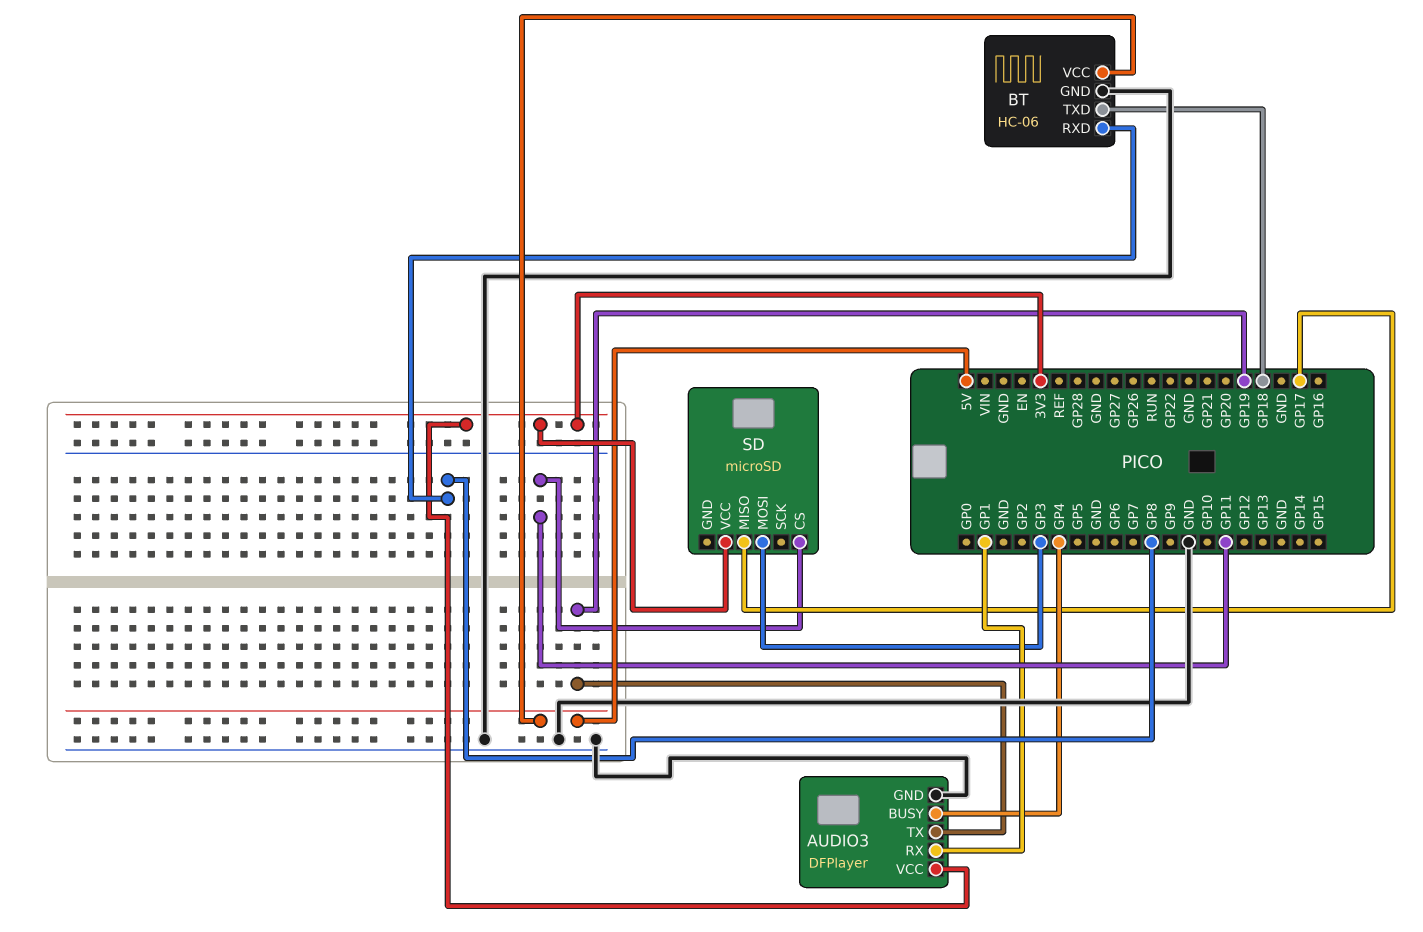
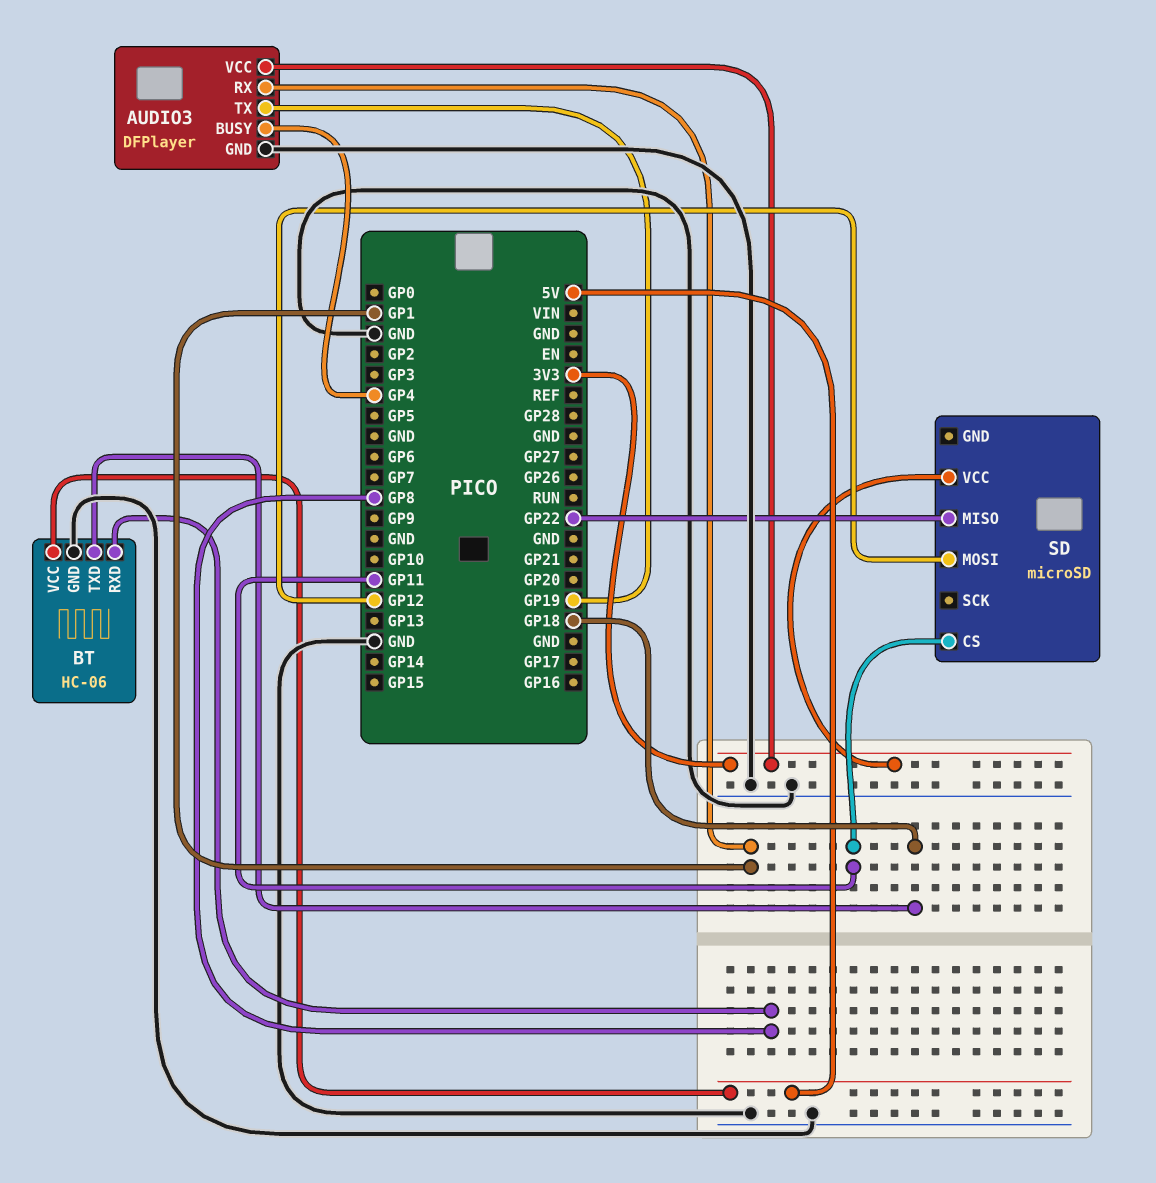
SD pin MISO: GP17 -> GP22
SD pin MOSI: GP3 -> GP12

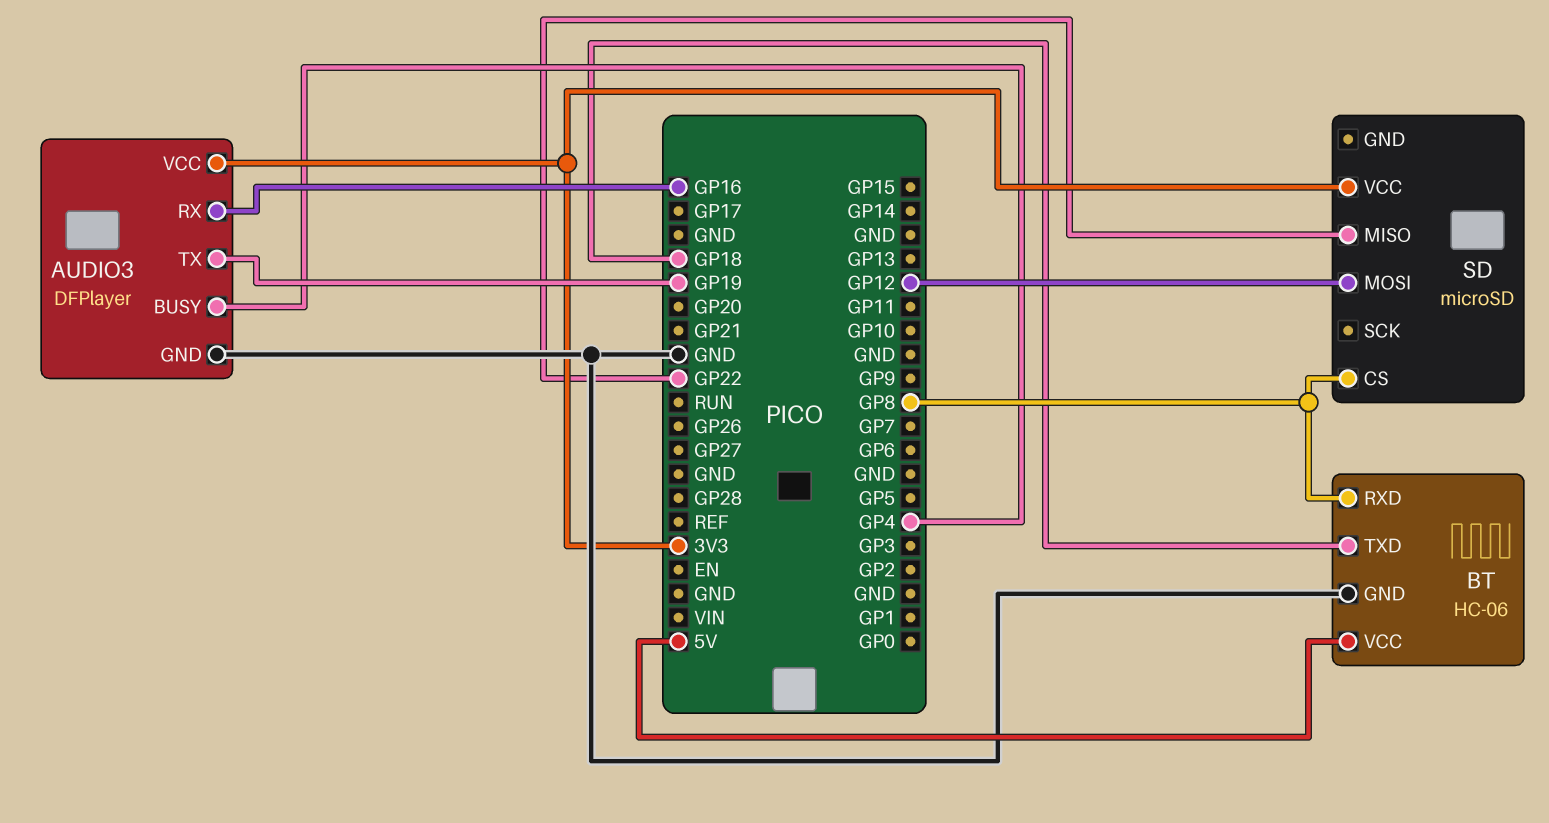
AUDIO3 pin RX: GP1 -> GP16
SD pin CS: GP11 -> GP8

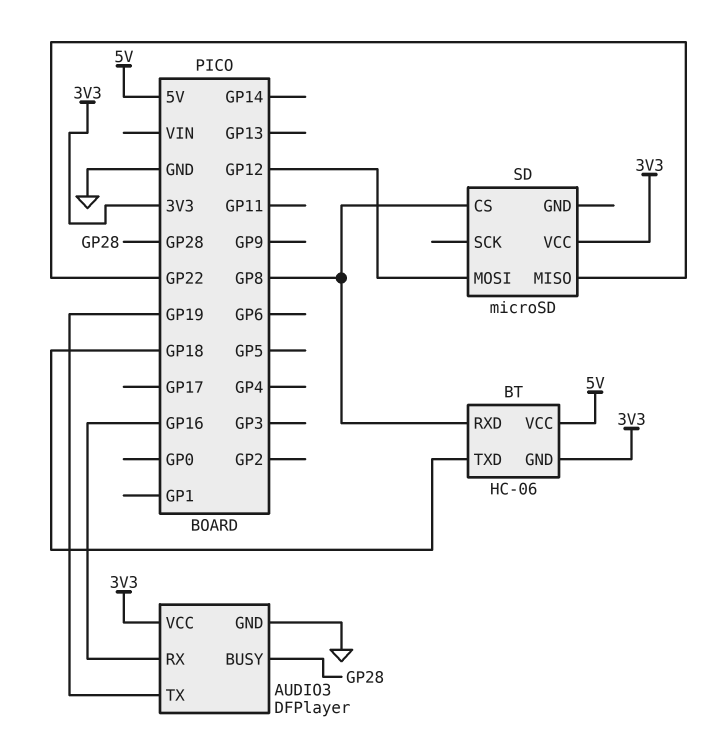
AUDIO3 pin BUSY: GP4 -> GP28
BT pin GND: GND -> 3V3

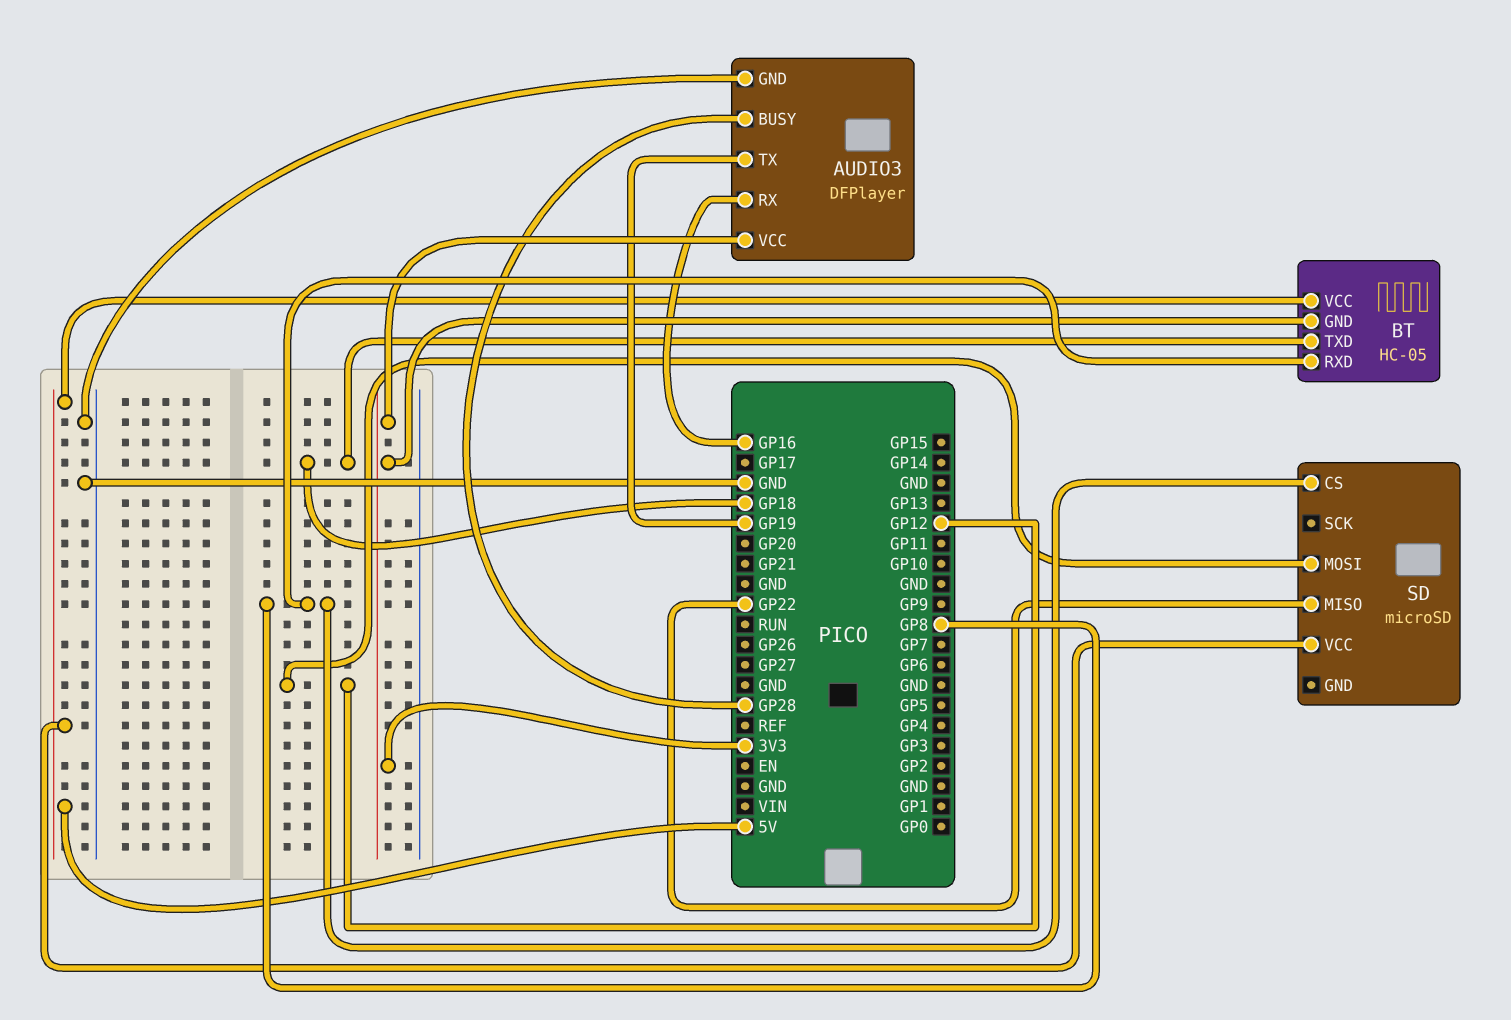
BT: HC-06 -> HC-05
SD pin VCC: 3V3 -> 5V

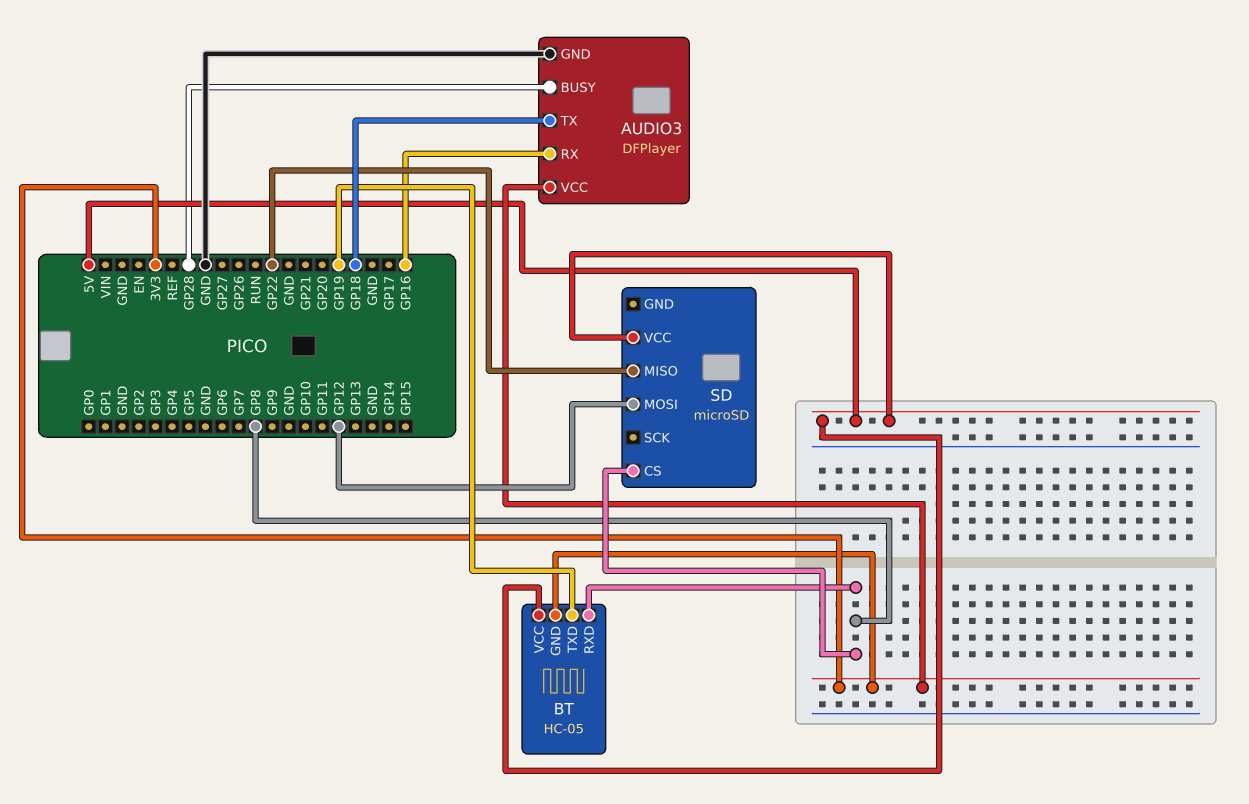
AUDIO3 pin TX: GP19 -> GP18
BT pin TXD: GP18 -> GP19

